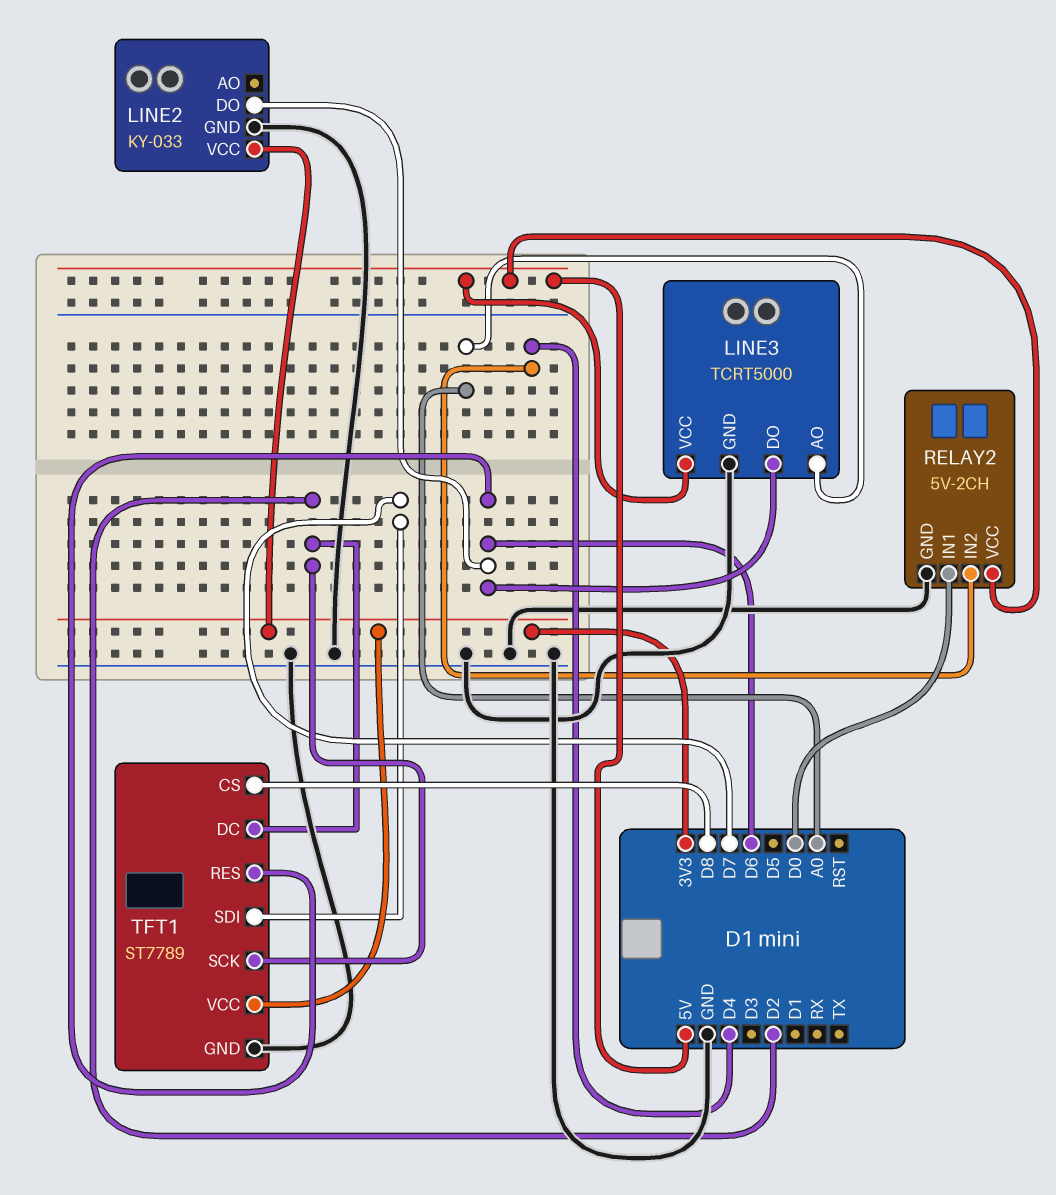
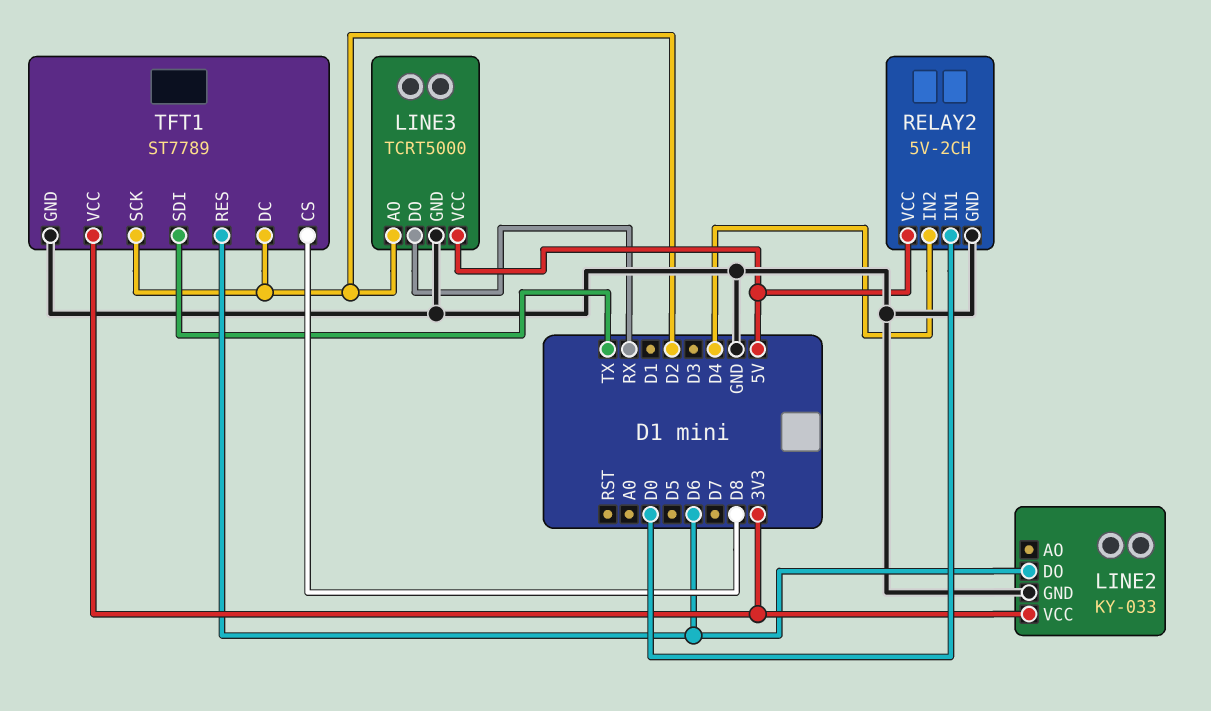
LINE3 pin AO: A0 -> D2
LINE3 pin DO: D6 -> RX
TFT1 pin SDI: D7 -> TX

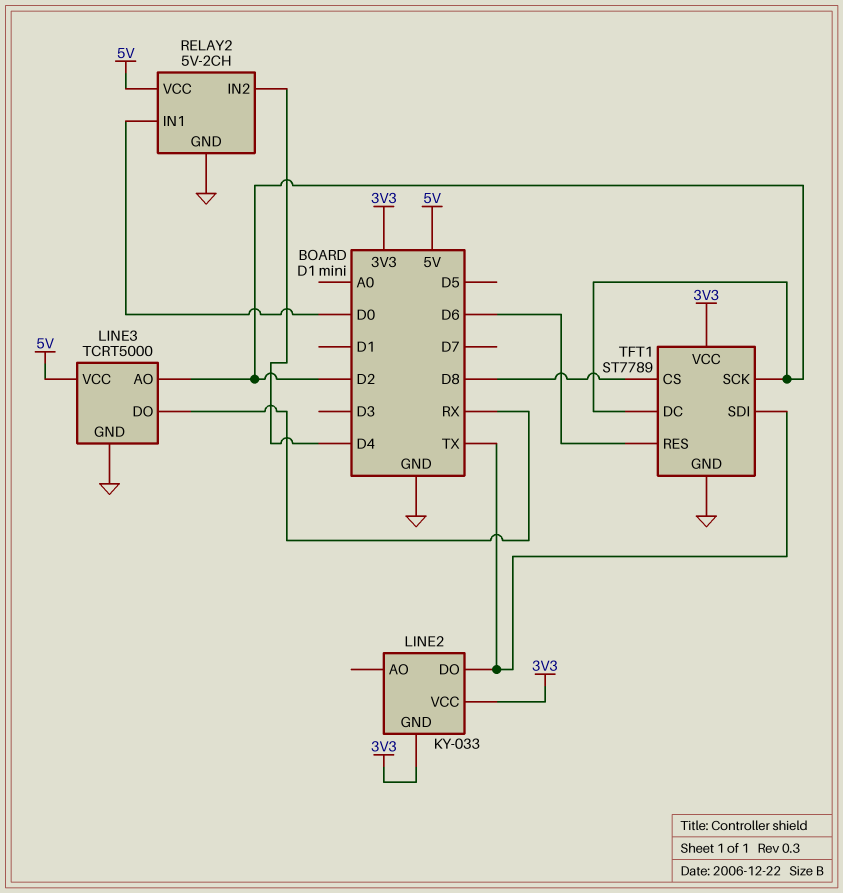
LINE2 pin DO: D6 -> TX
LINE2 pin GND: GND -> 3V3

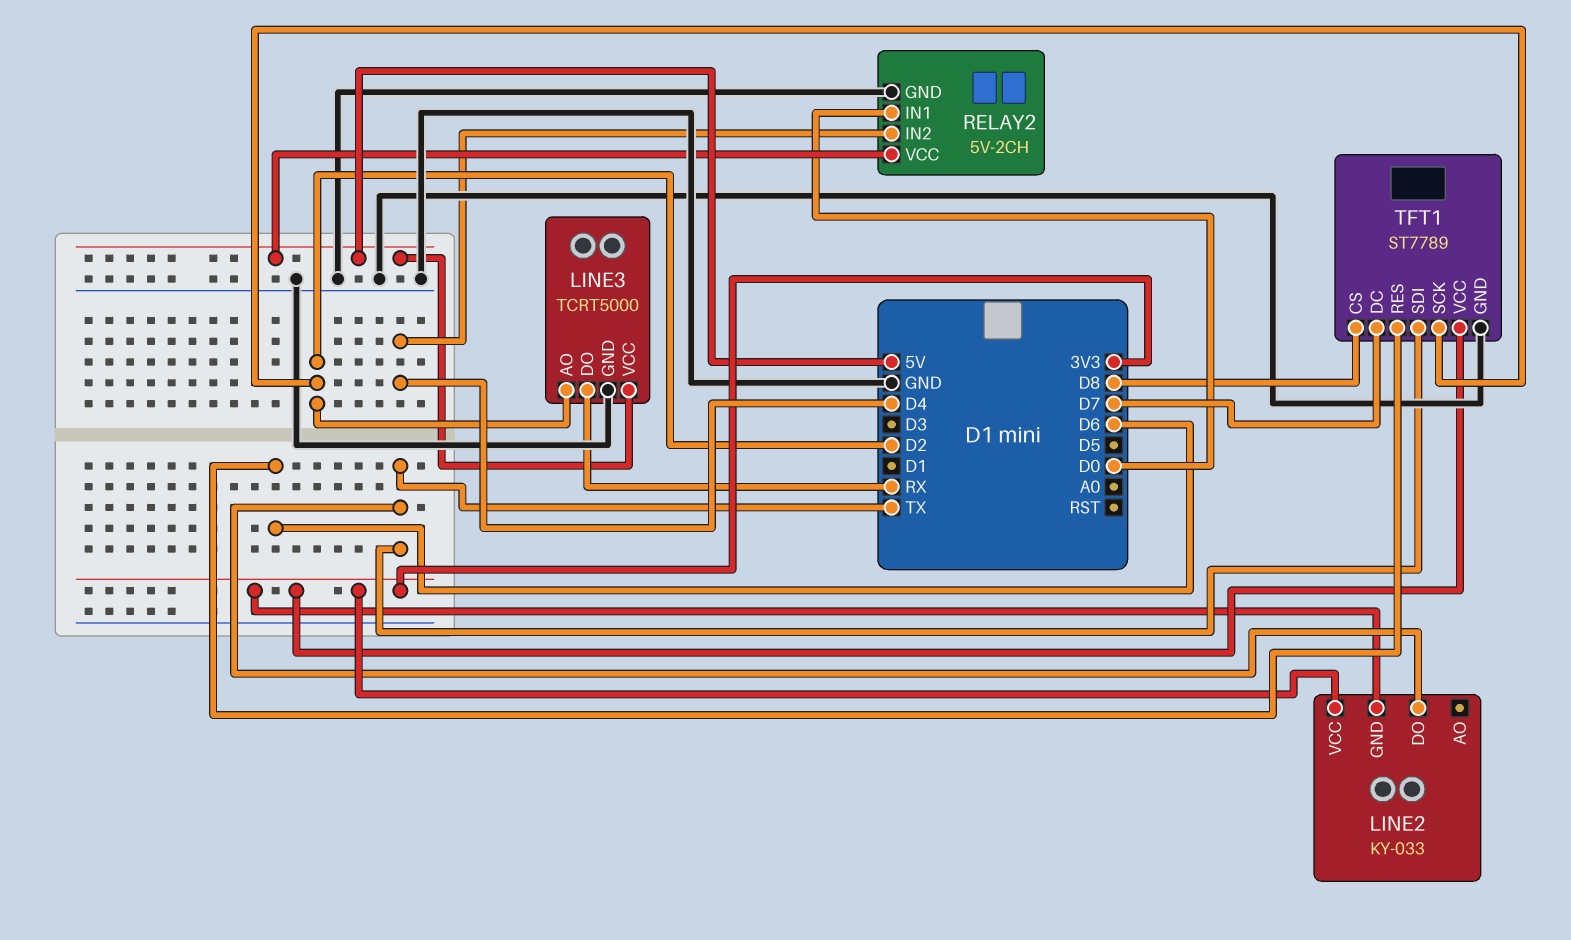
TFT1 pin DC: D2 -> D7

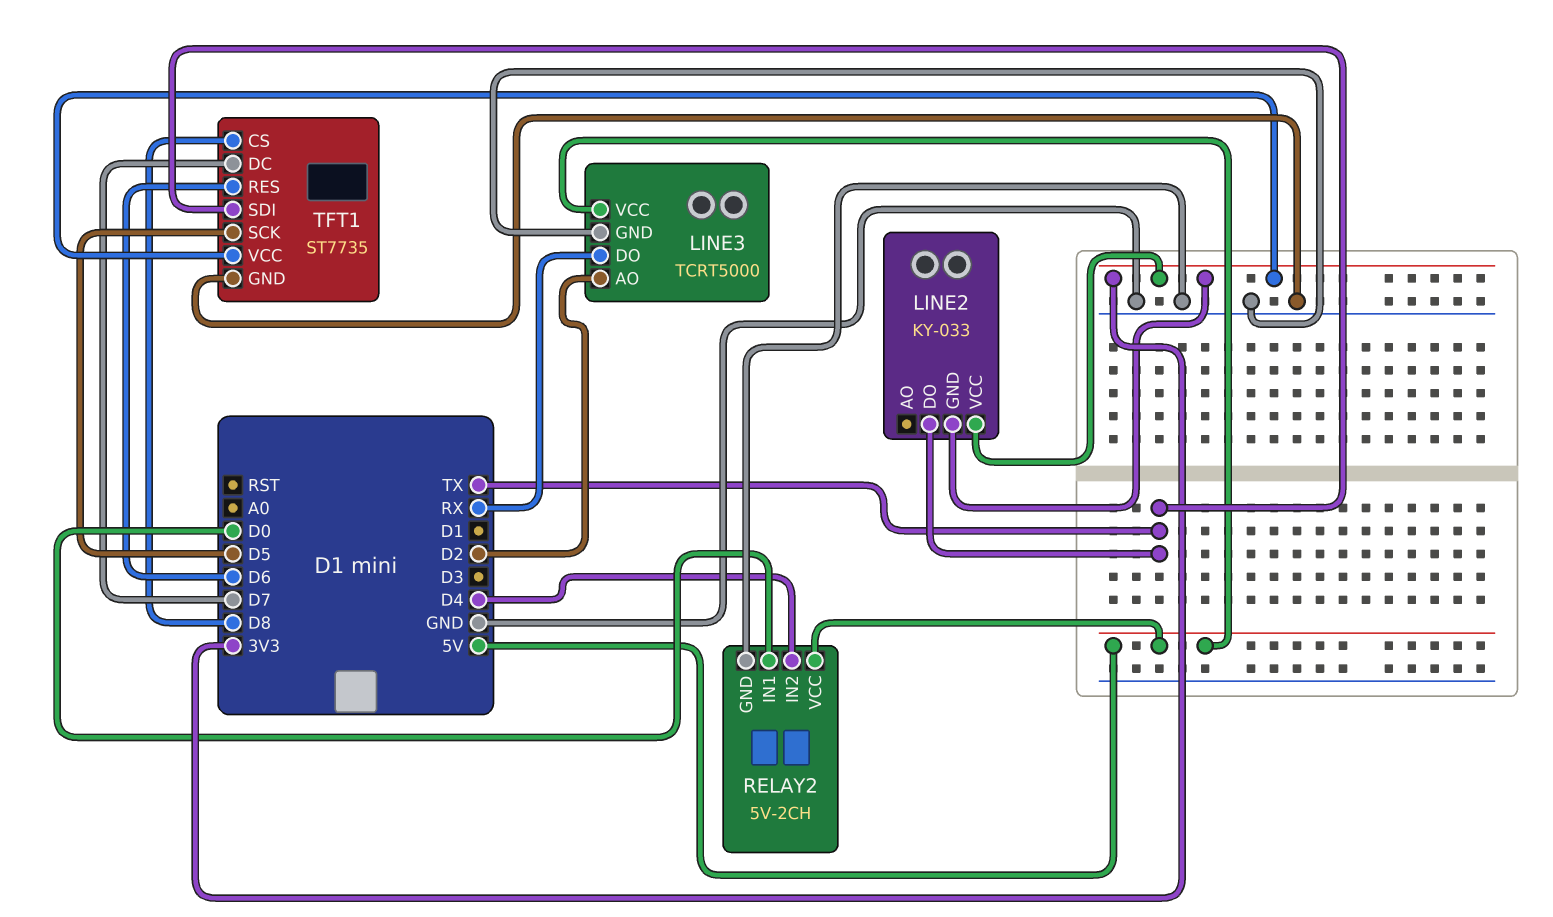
TFT1: ST7789 -> ST7735
TFT1 pin SCK: D2 -> D5

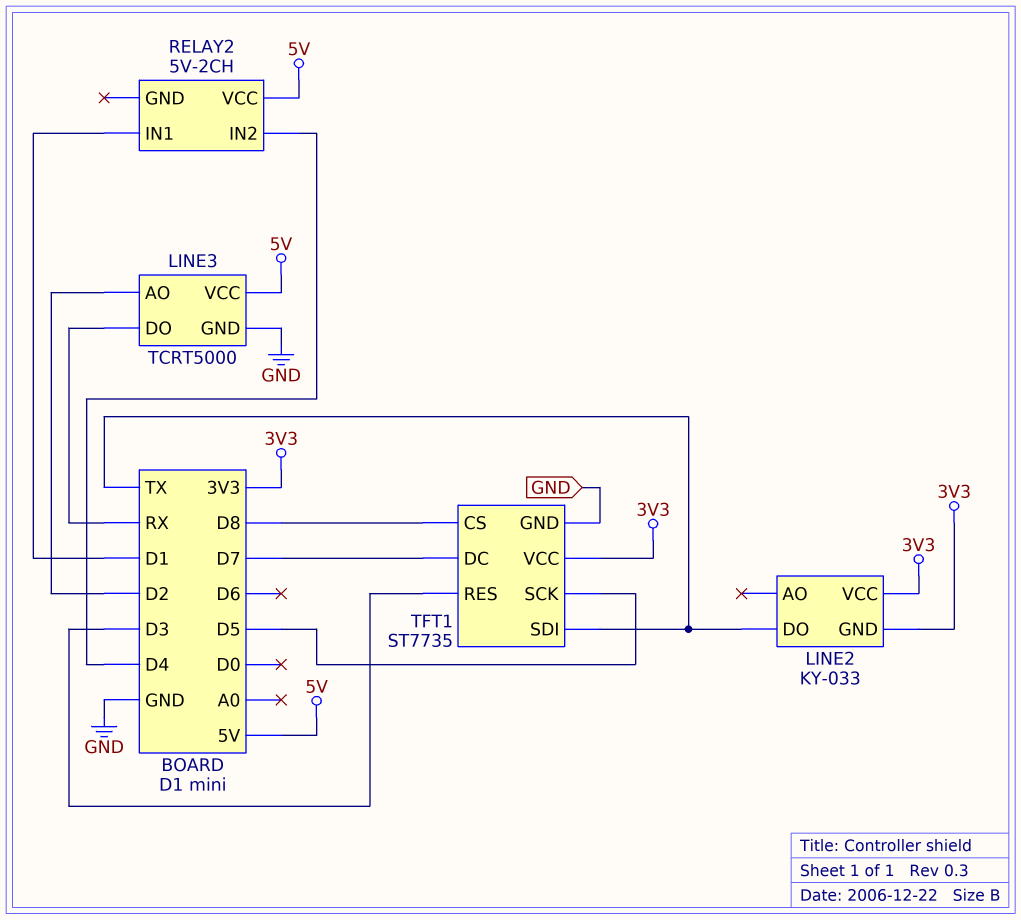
RELAY2 pin GND: GND -> none
RELAY2 pin IN1: D0 -> D1
TFT1 pin RES: D6 -> D3

